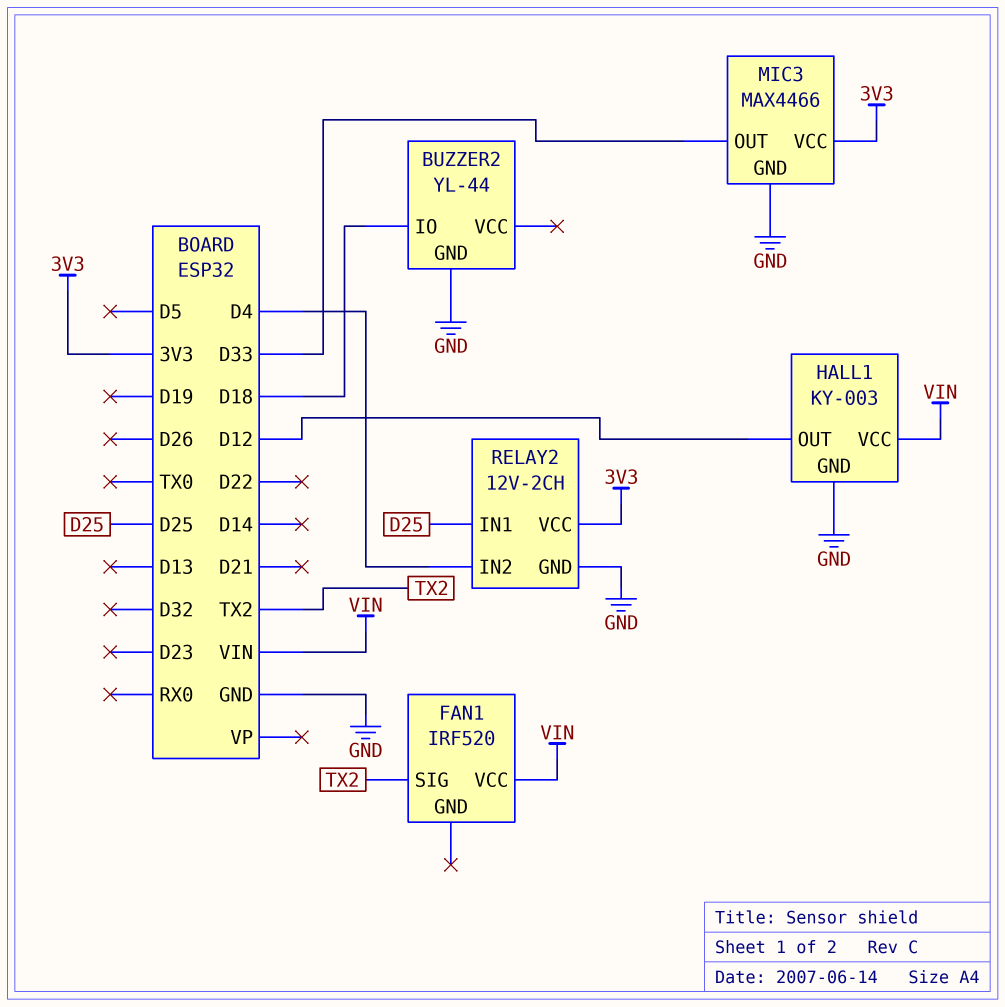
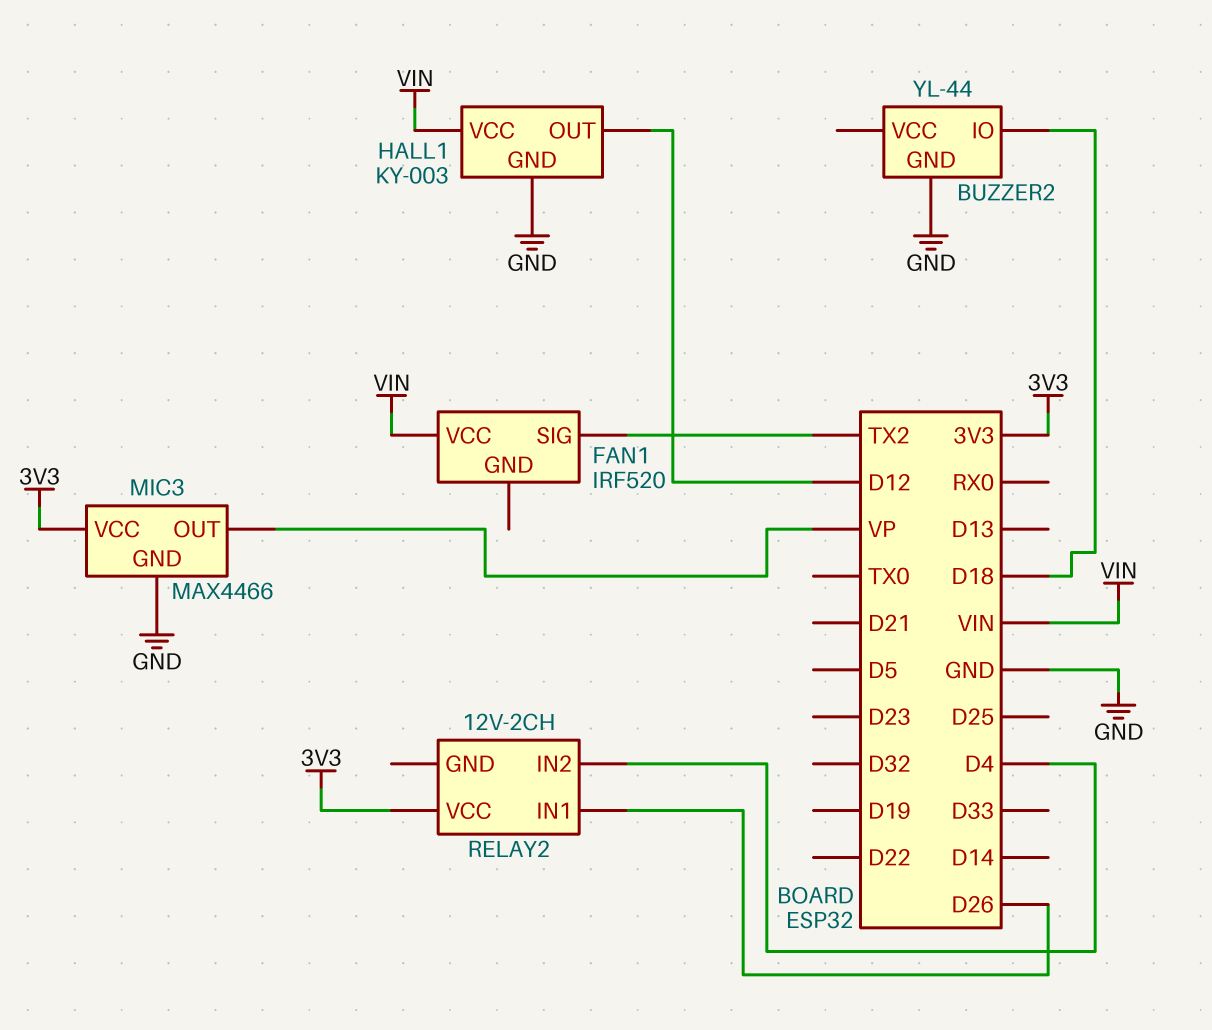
MIC3 pin OUT: D33 -> VP
RELAY2 pin GND: GND -> none
RELAY2 pin IN1: D25 -> D26

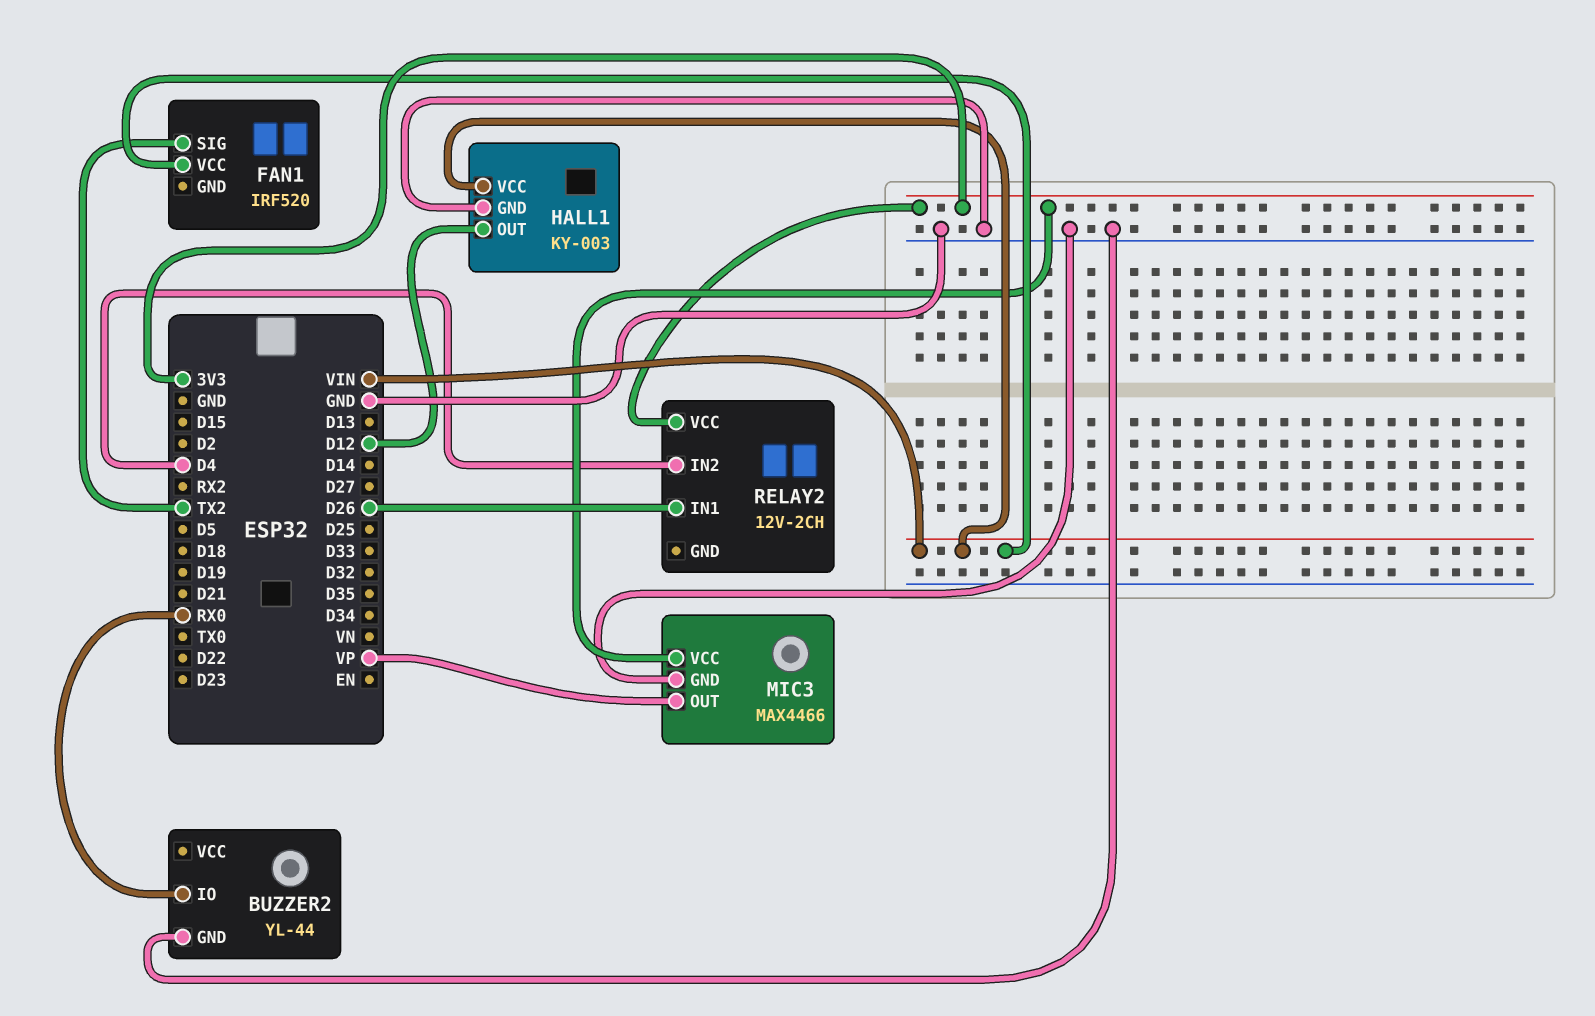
BUZZER2 pin IO: D18 -> RX0

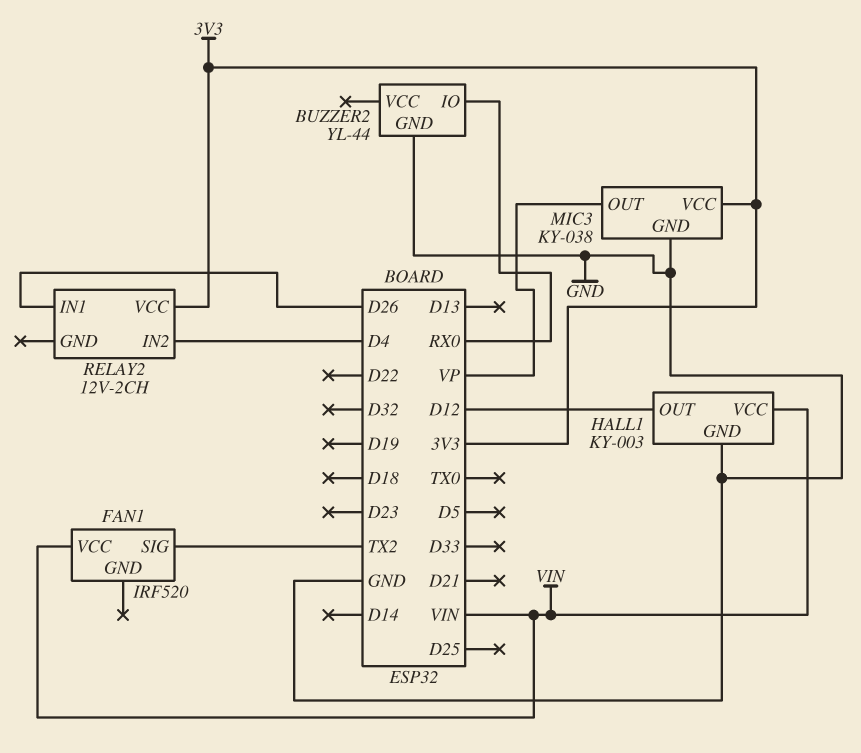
MIC3: MAX4466 -> KY-038

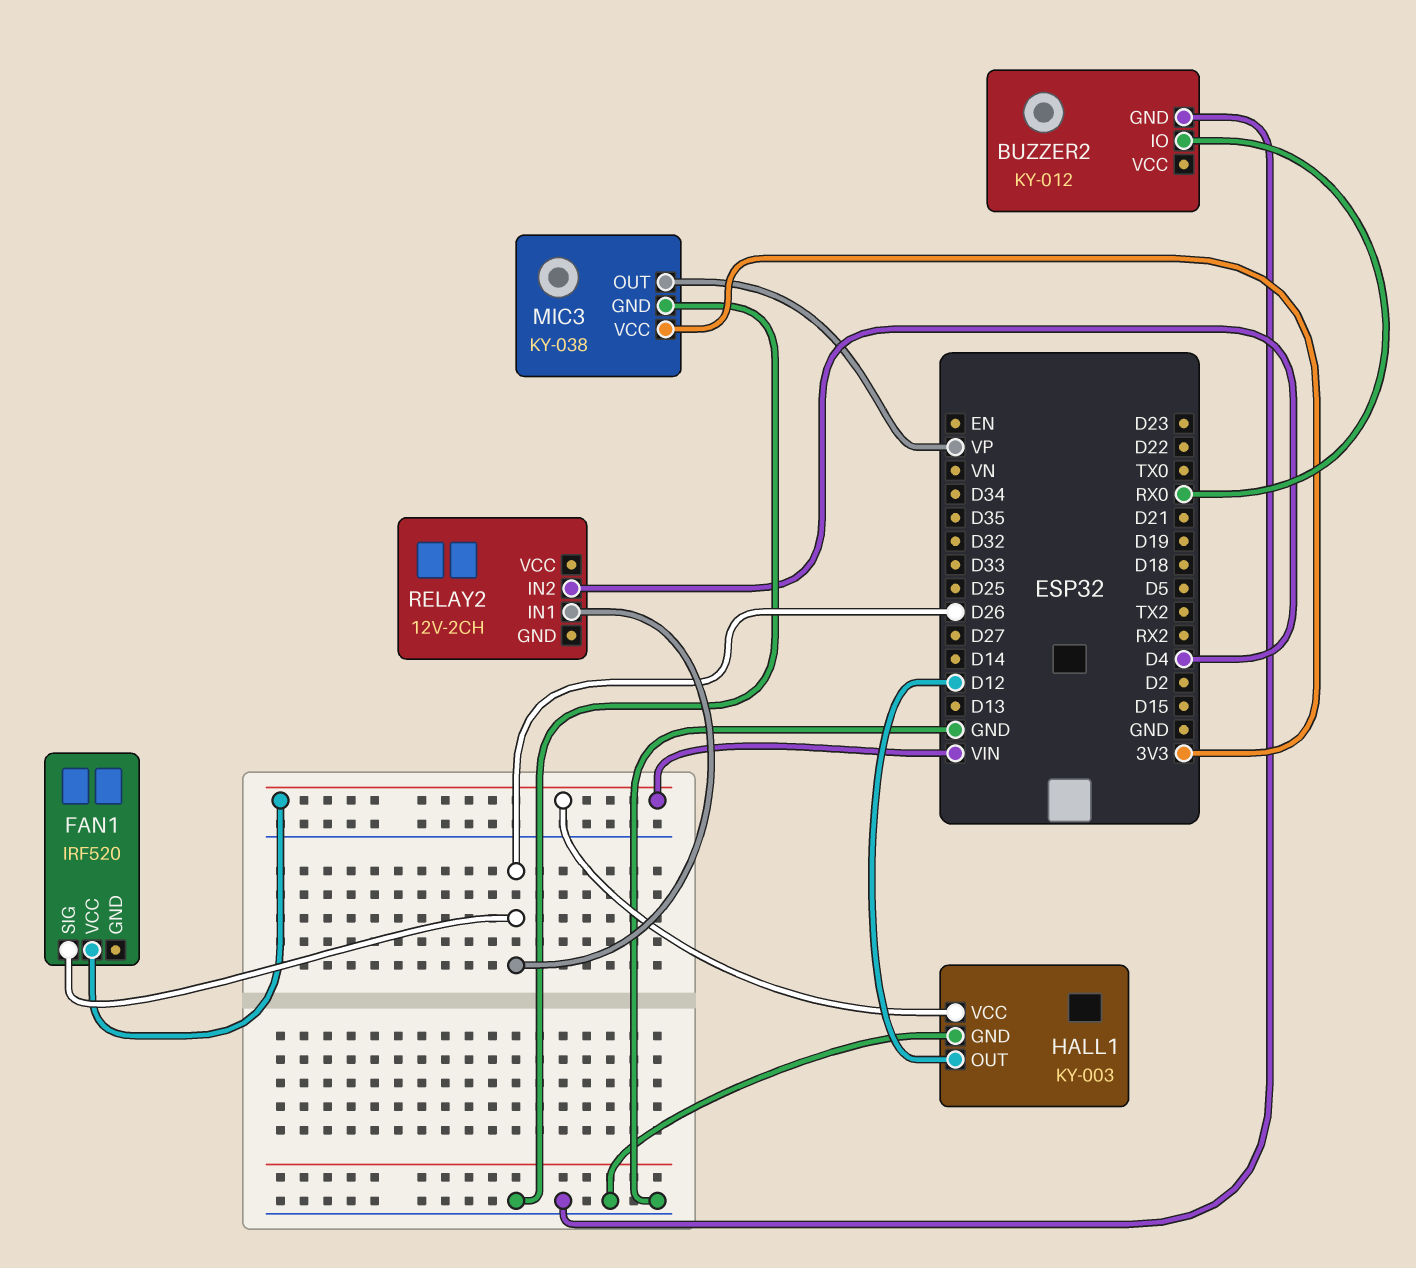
BUZZER2: YL-44 -> KY-012
FAN1 pin SIG: TX2 -> D26
RELAY2 pin VCC: 3V3 -> none

